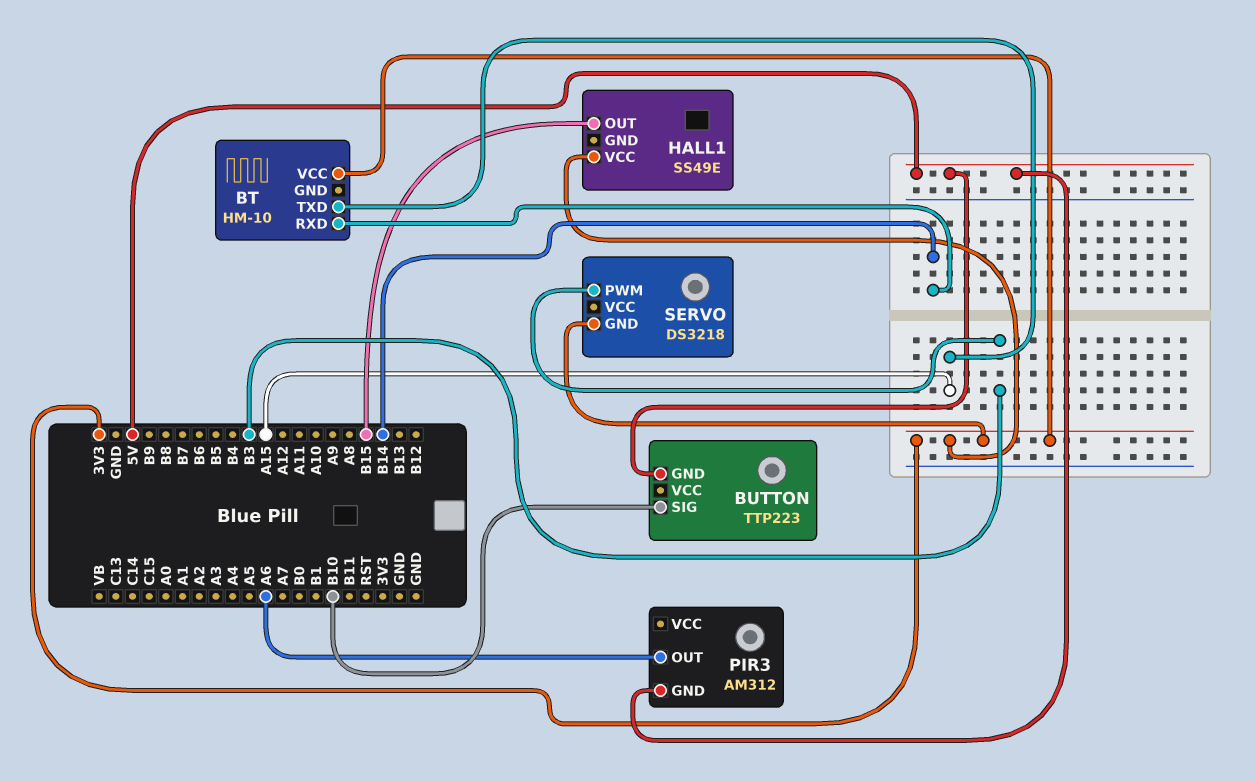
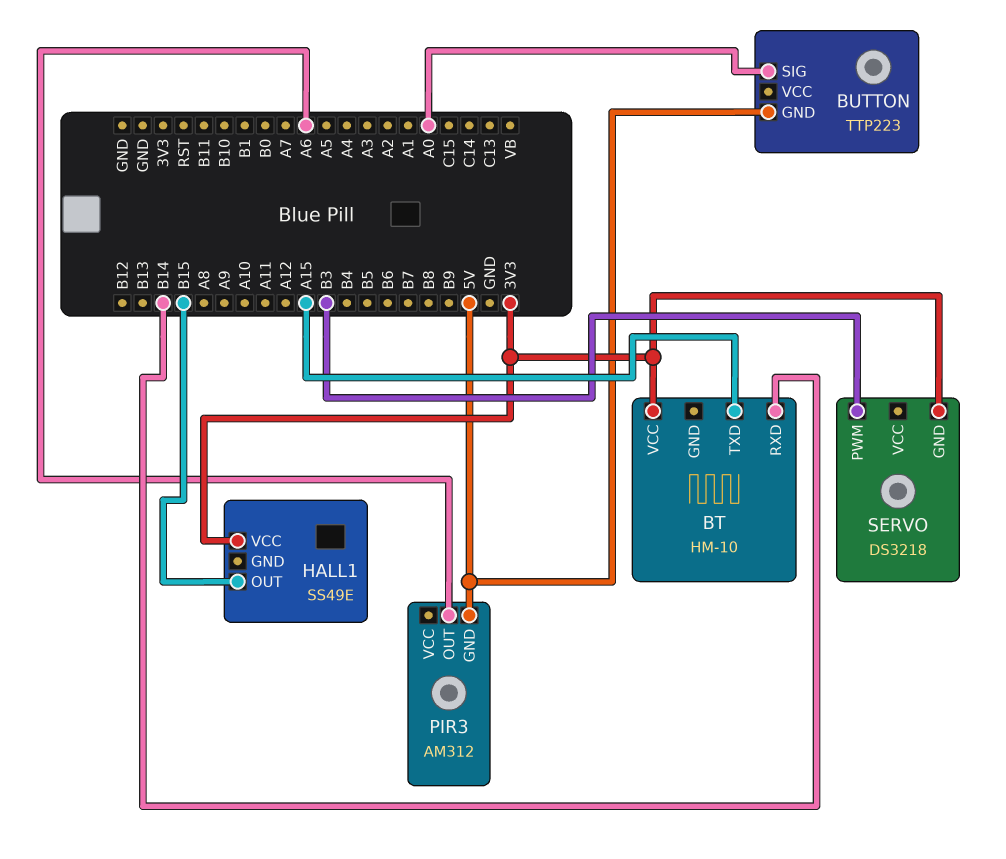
BUTTON pin SIG: B10 -> A0

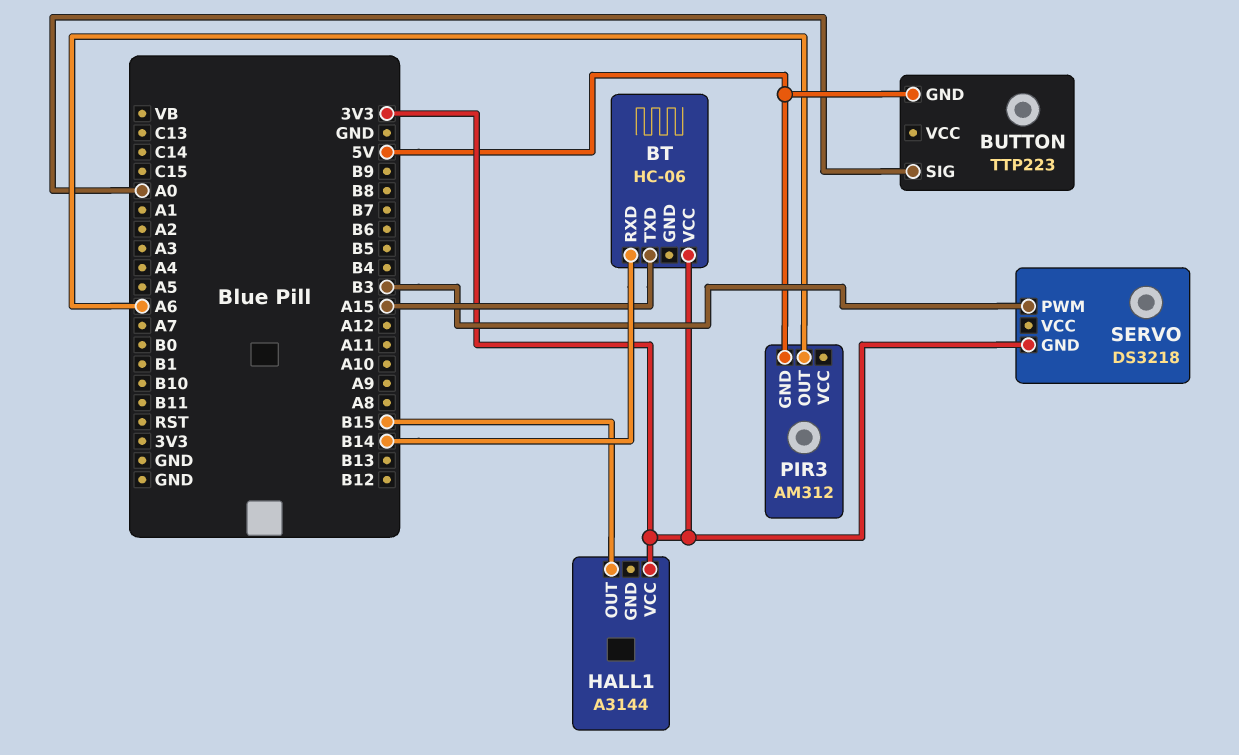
BT: HM-10 -> HC-06
HALL1: SS49E -> A3144

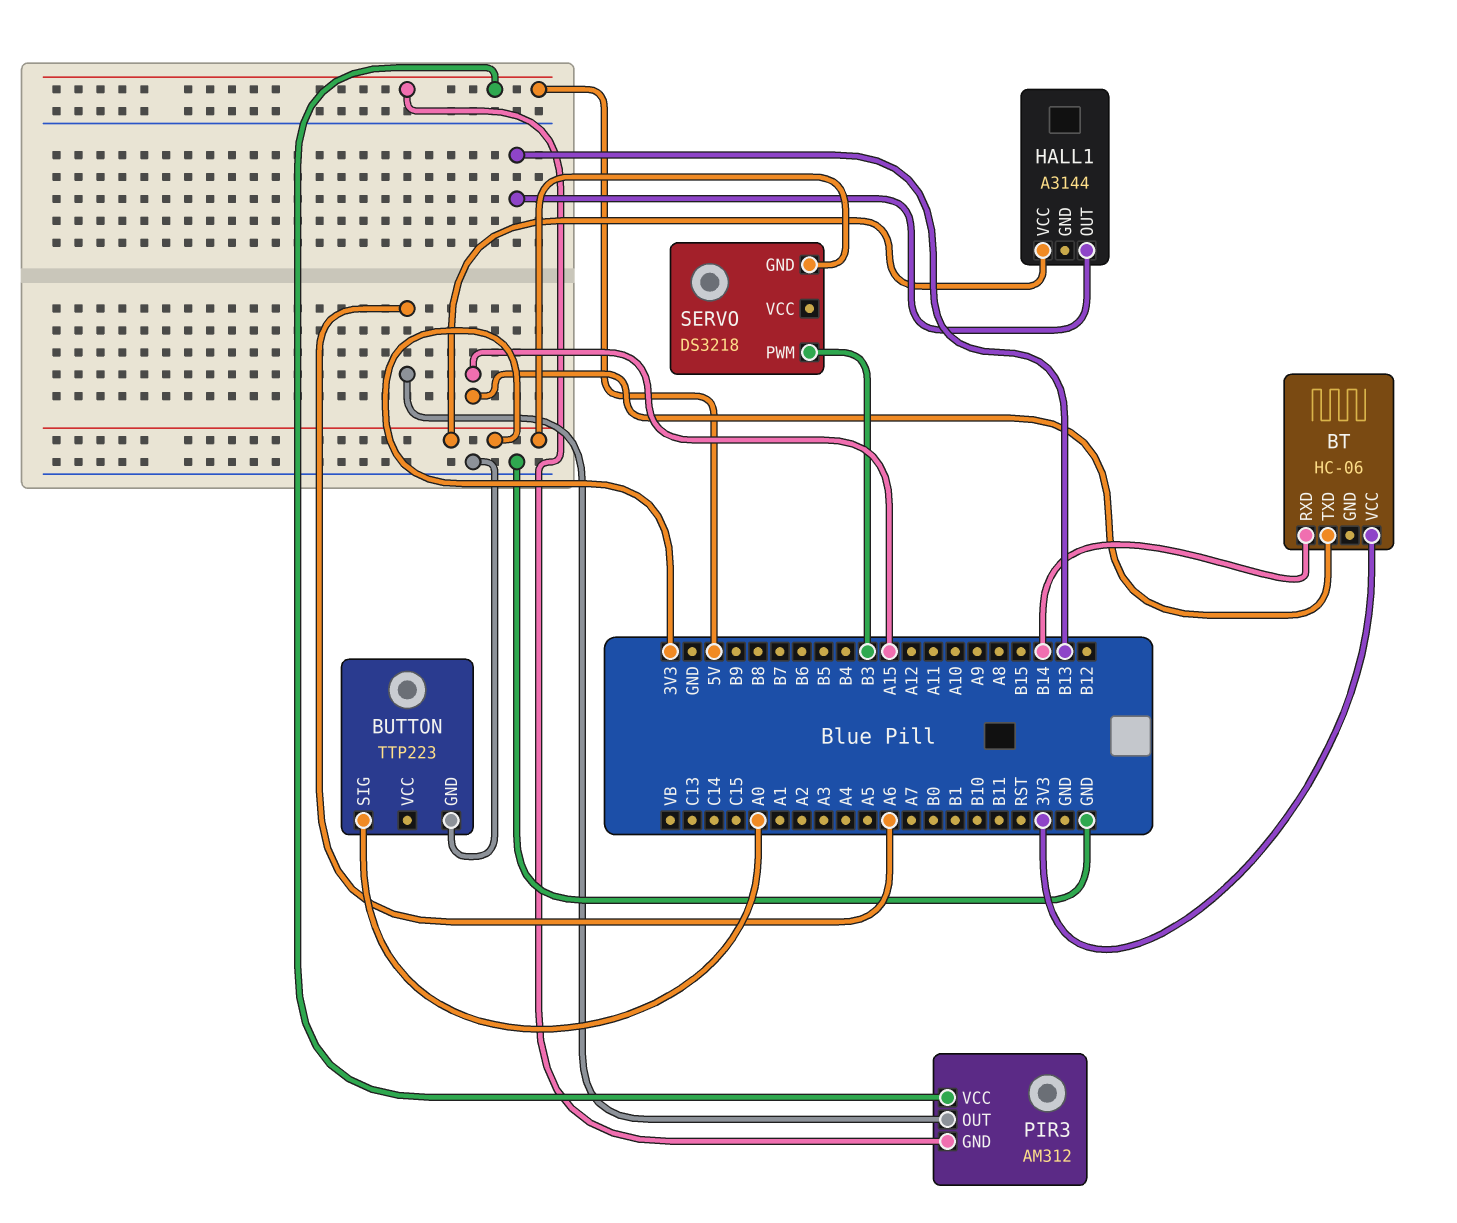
BUTTON pin GND: 5V -> GND
HALL1 pin OUT: B15 -> B13
PIR3 pin VCC: none -> 5V

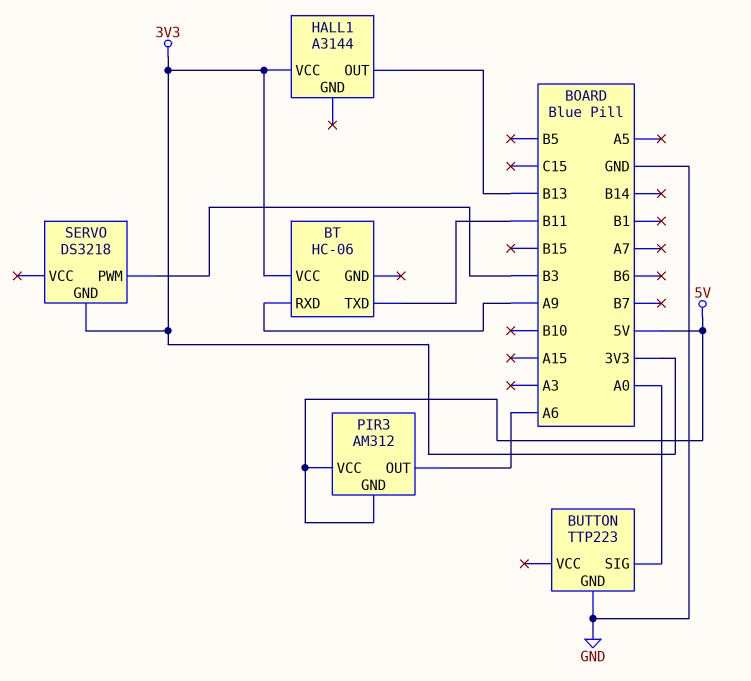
BT pin RXD: B14 -> A9
BT pin TXD: A15 -> B11

